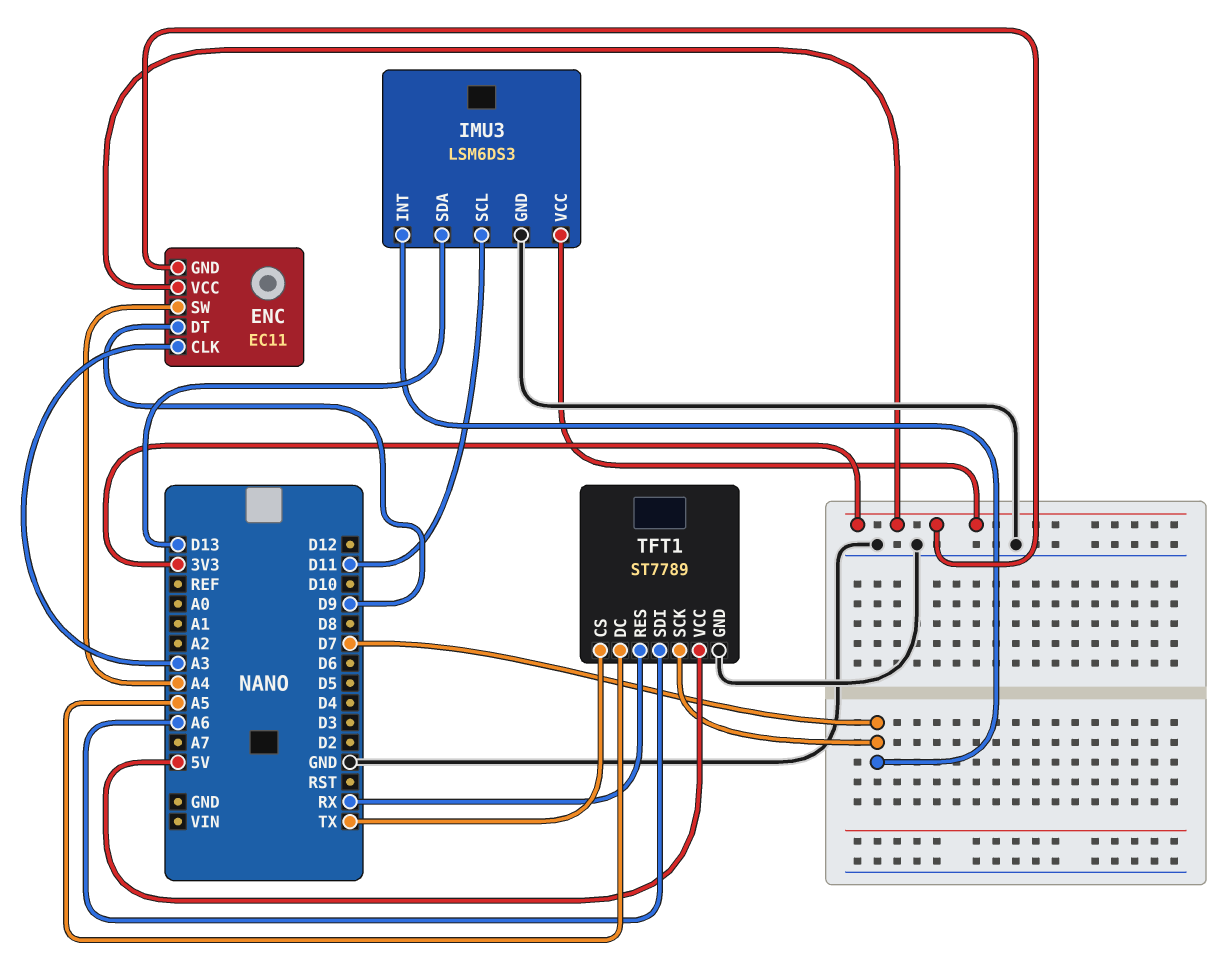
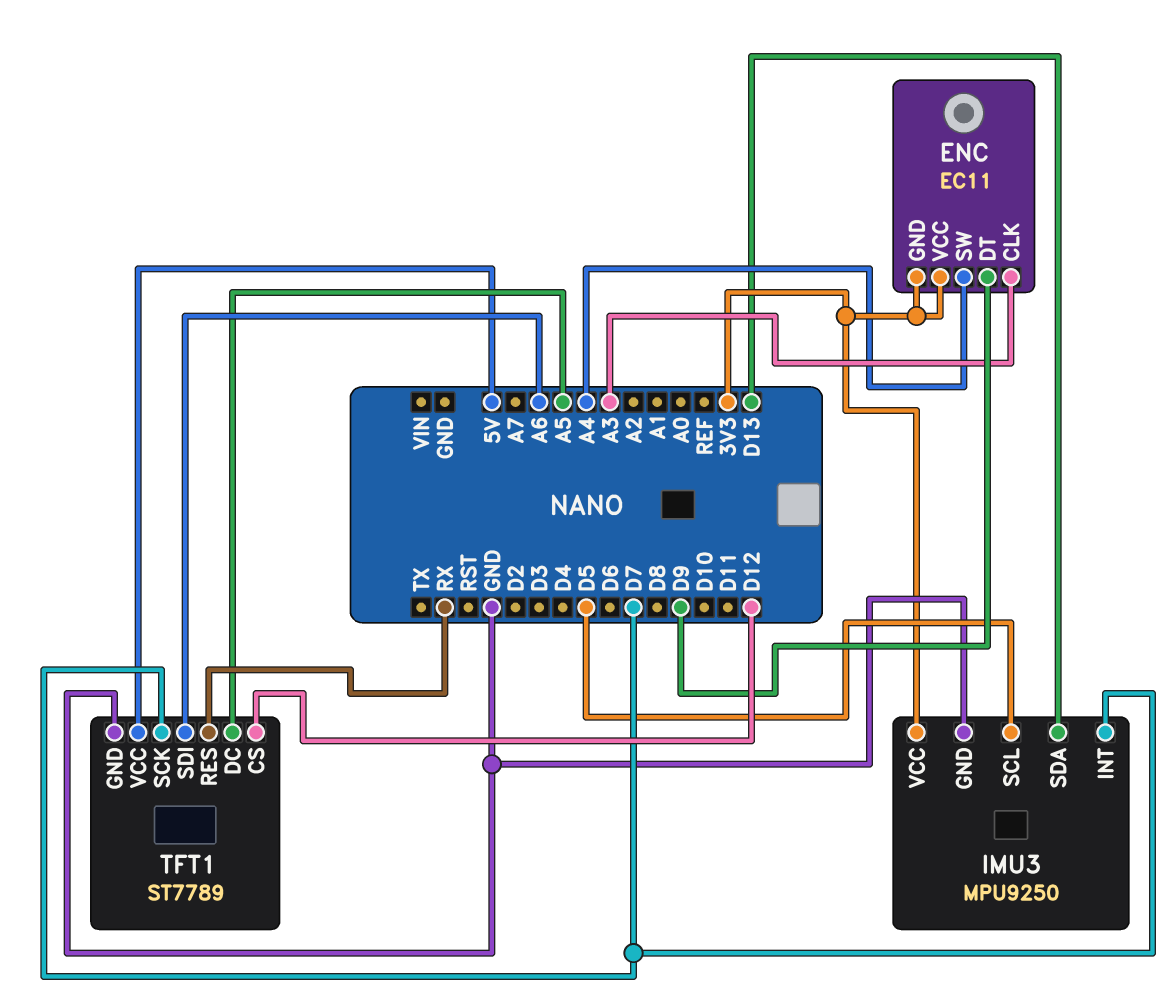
IMU3: LSM6DS3 -> MPU9250
IMU3 pin SCL: D11 -> D5
TFT1 pin CS: TX -> D12

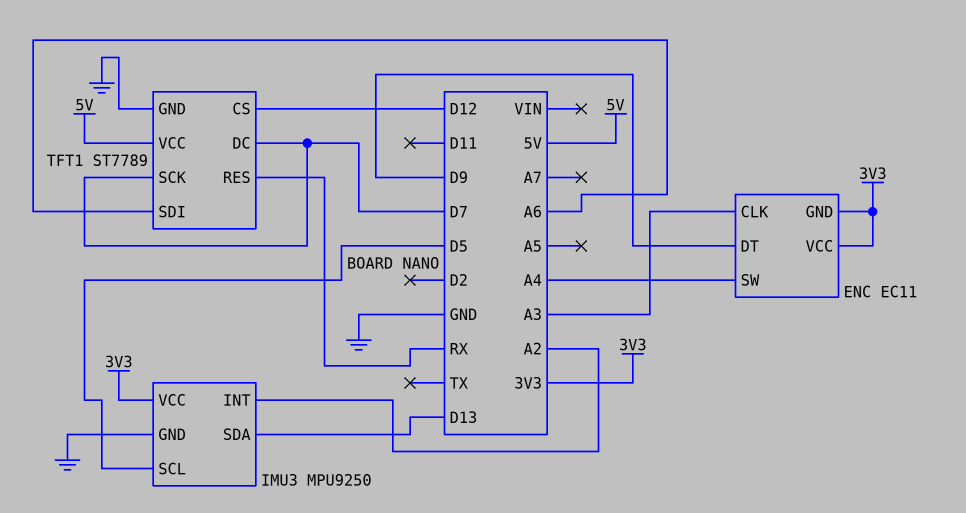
IMU3 pin INT: D7 -> A2
TFT1 pin DC: A5 -> D7

